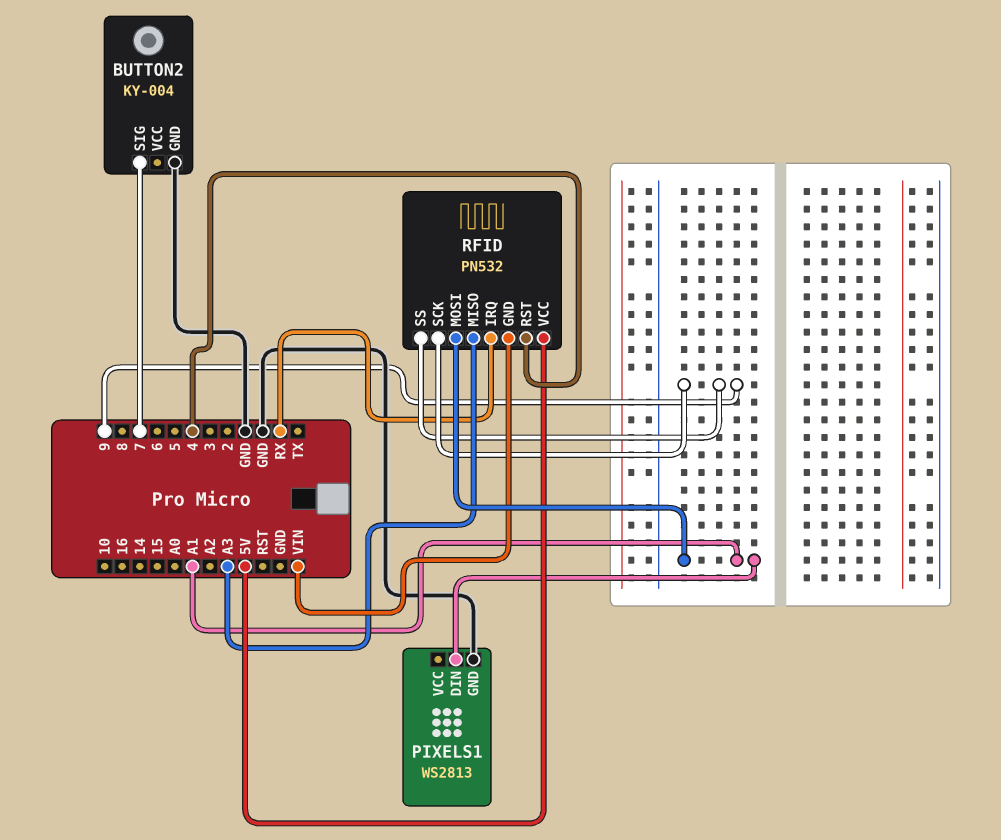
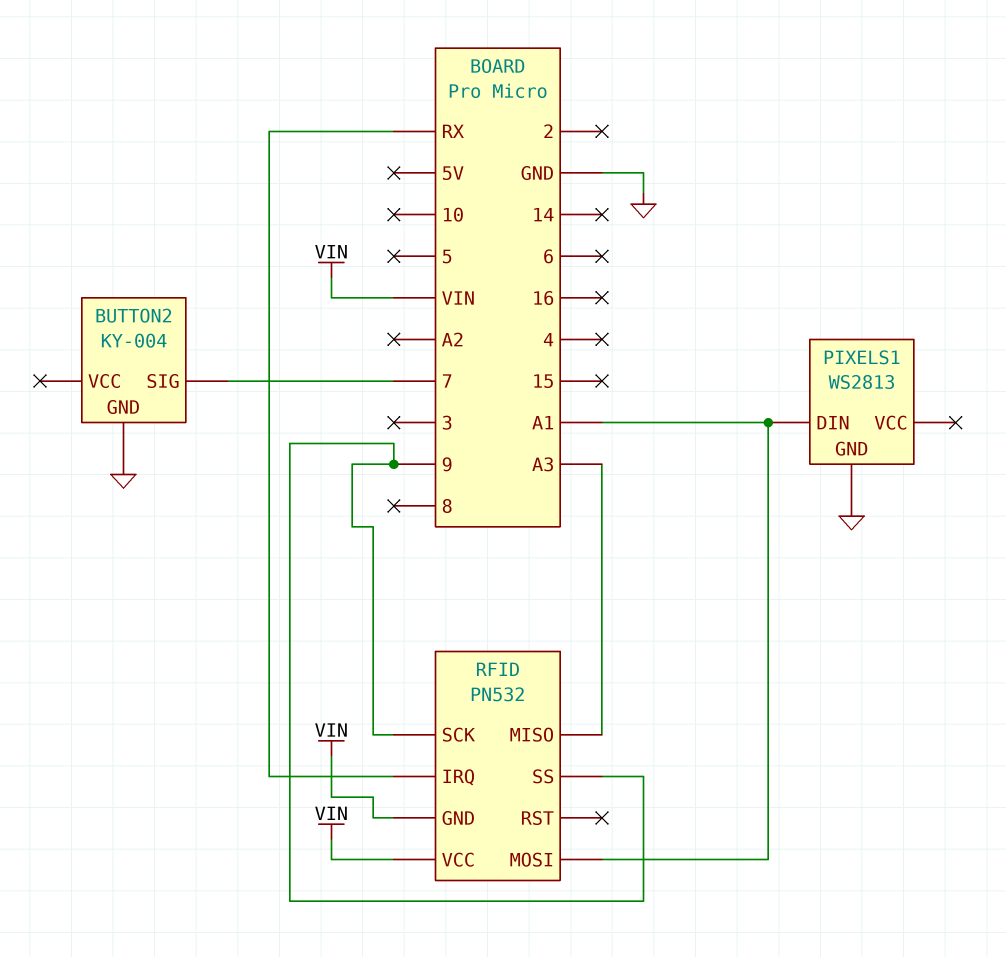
RFID pin RST: 4 -> none
RFID pin VCC: 5V -> VIN

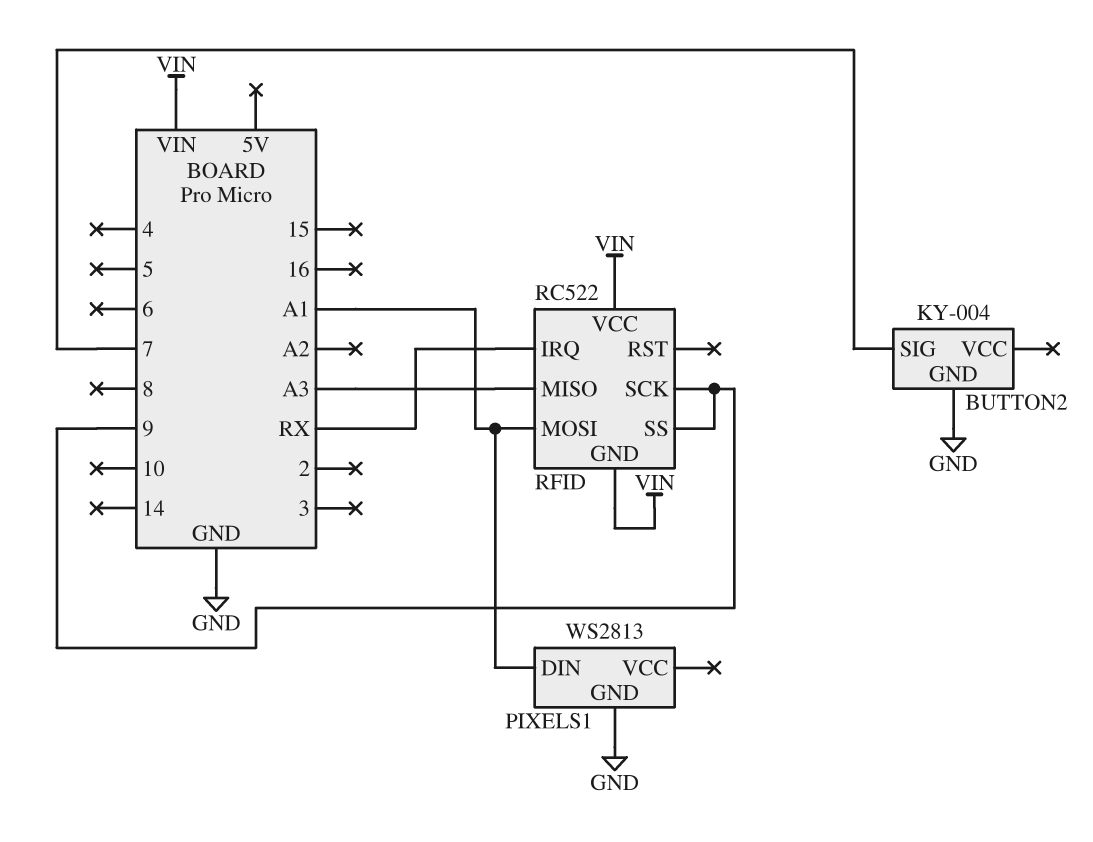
RFID: PN532 -> RC522

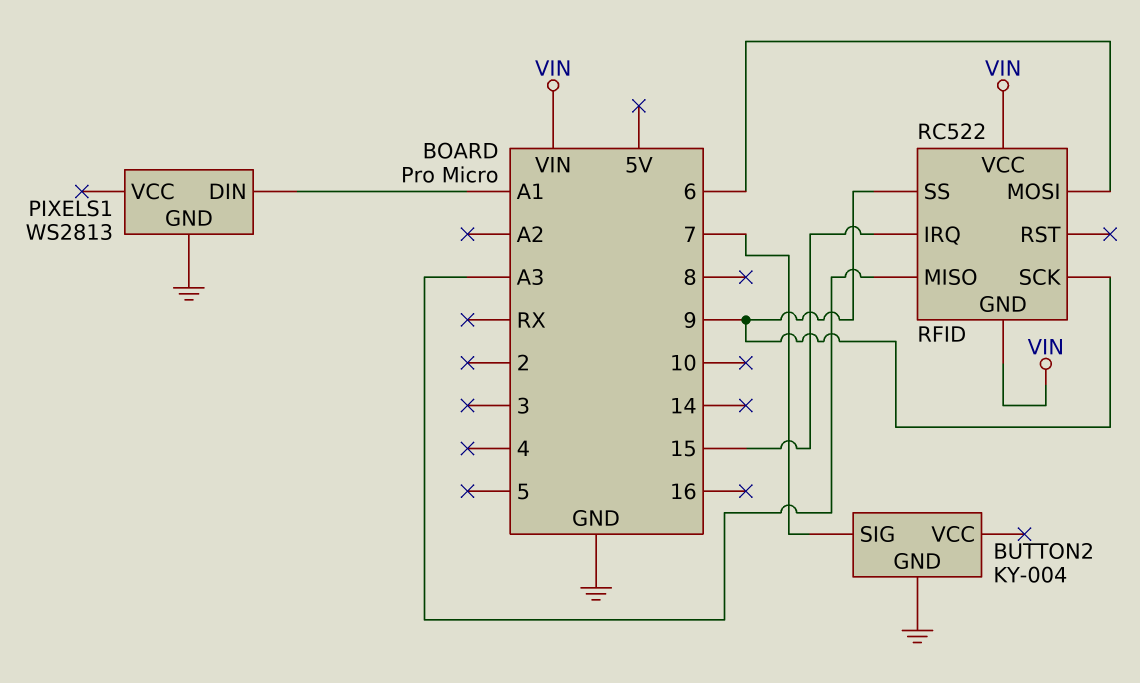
RFID pin IRQ: RX -> 15
RFID pin MOSI: A1 -> 6

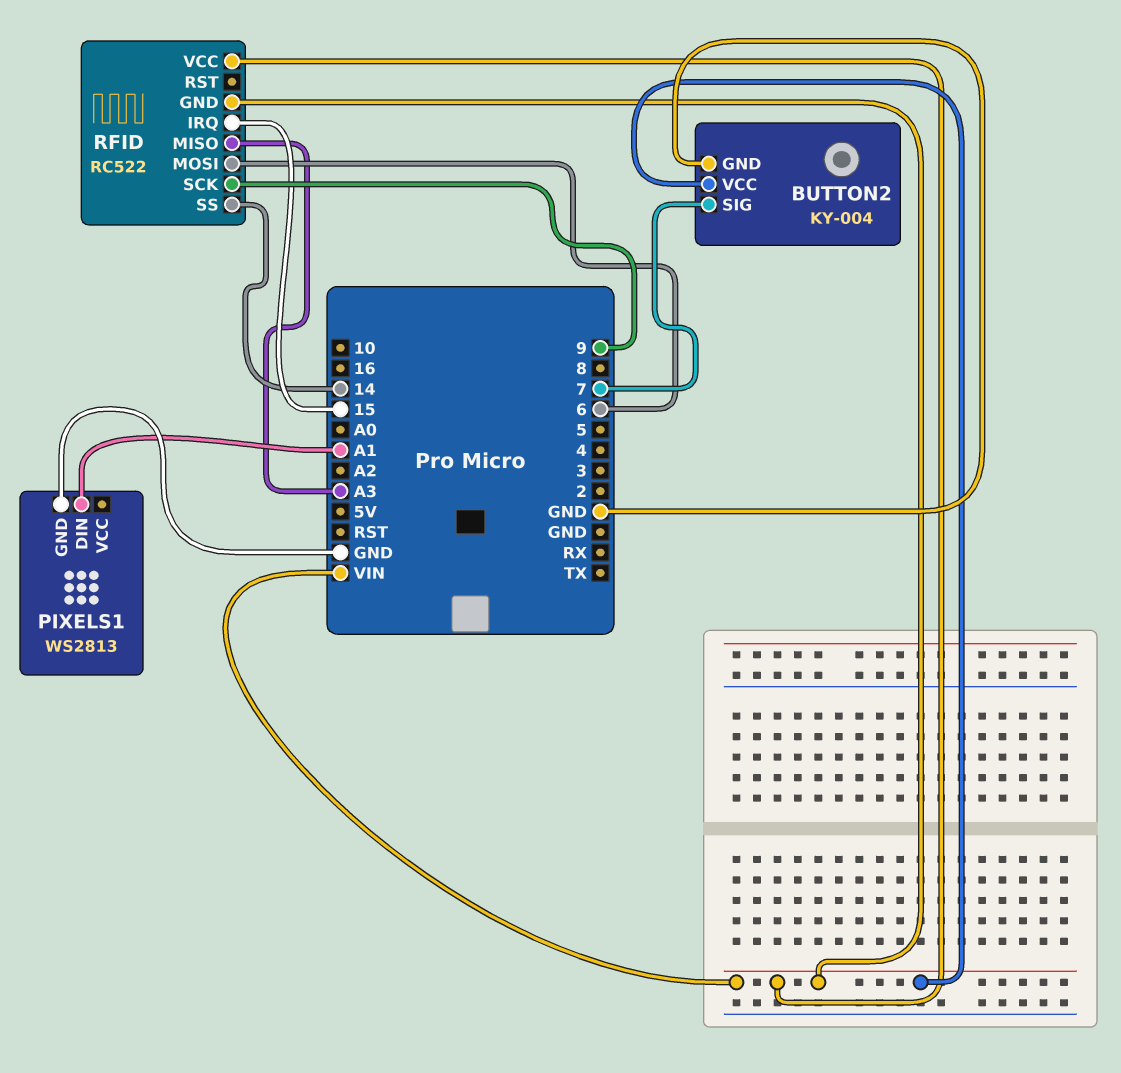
BUTTON2 pin VCC: none -> VIN
RFID pin SS: 9 -> 14

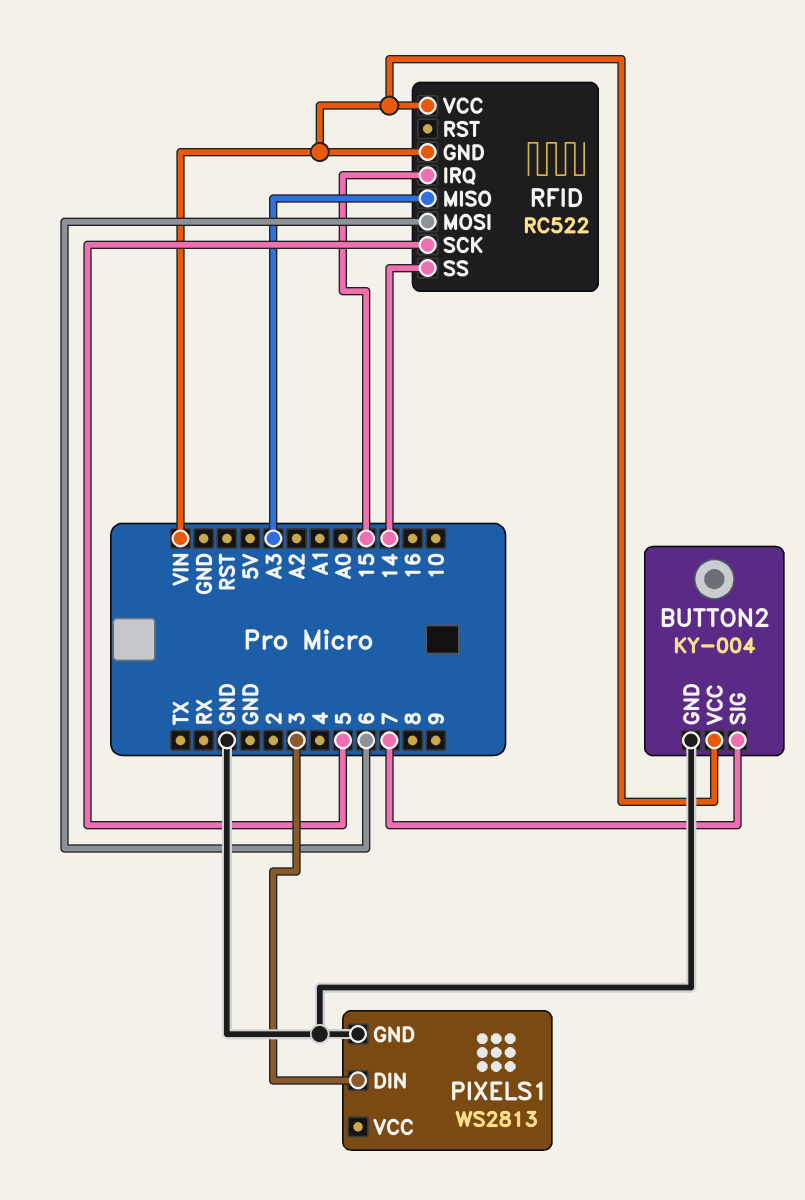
PIXELS1 pin DIN: A1 -> 3
RFID pin SCK: 9 -> 5

